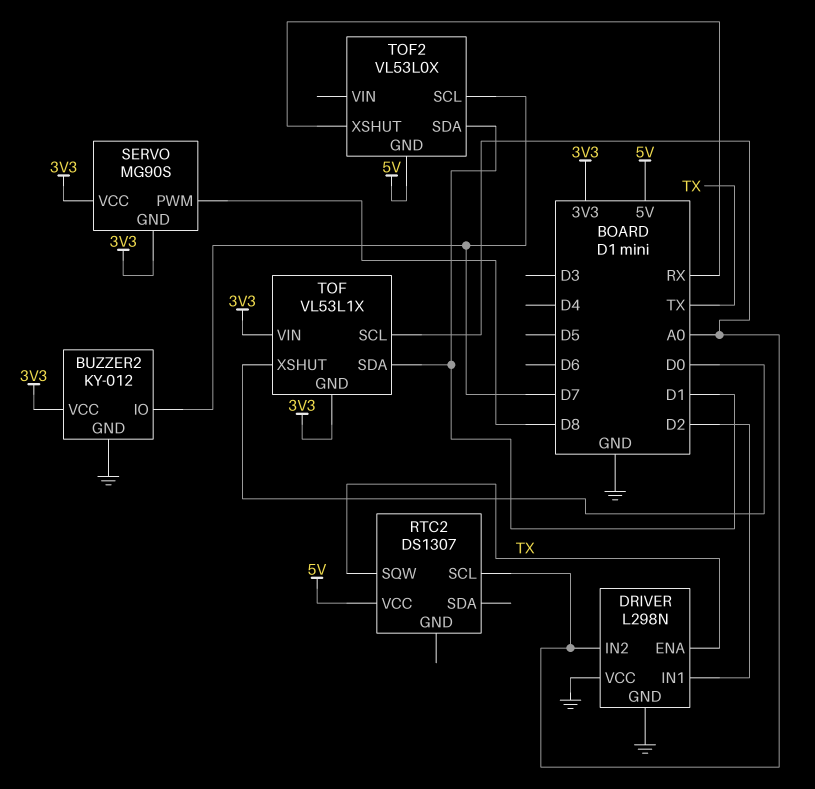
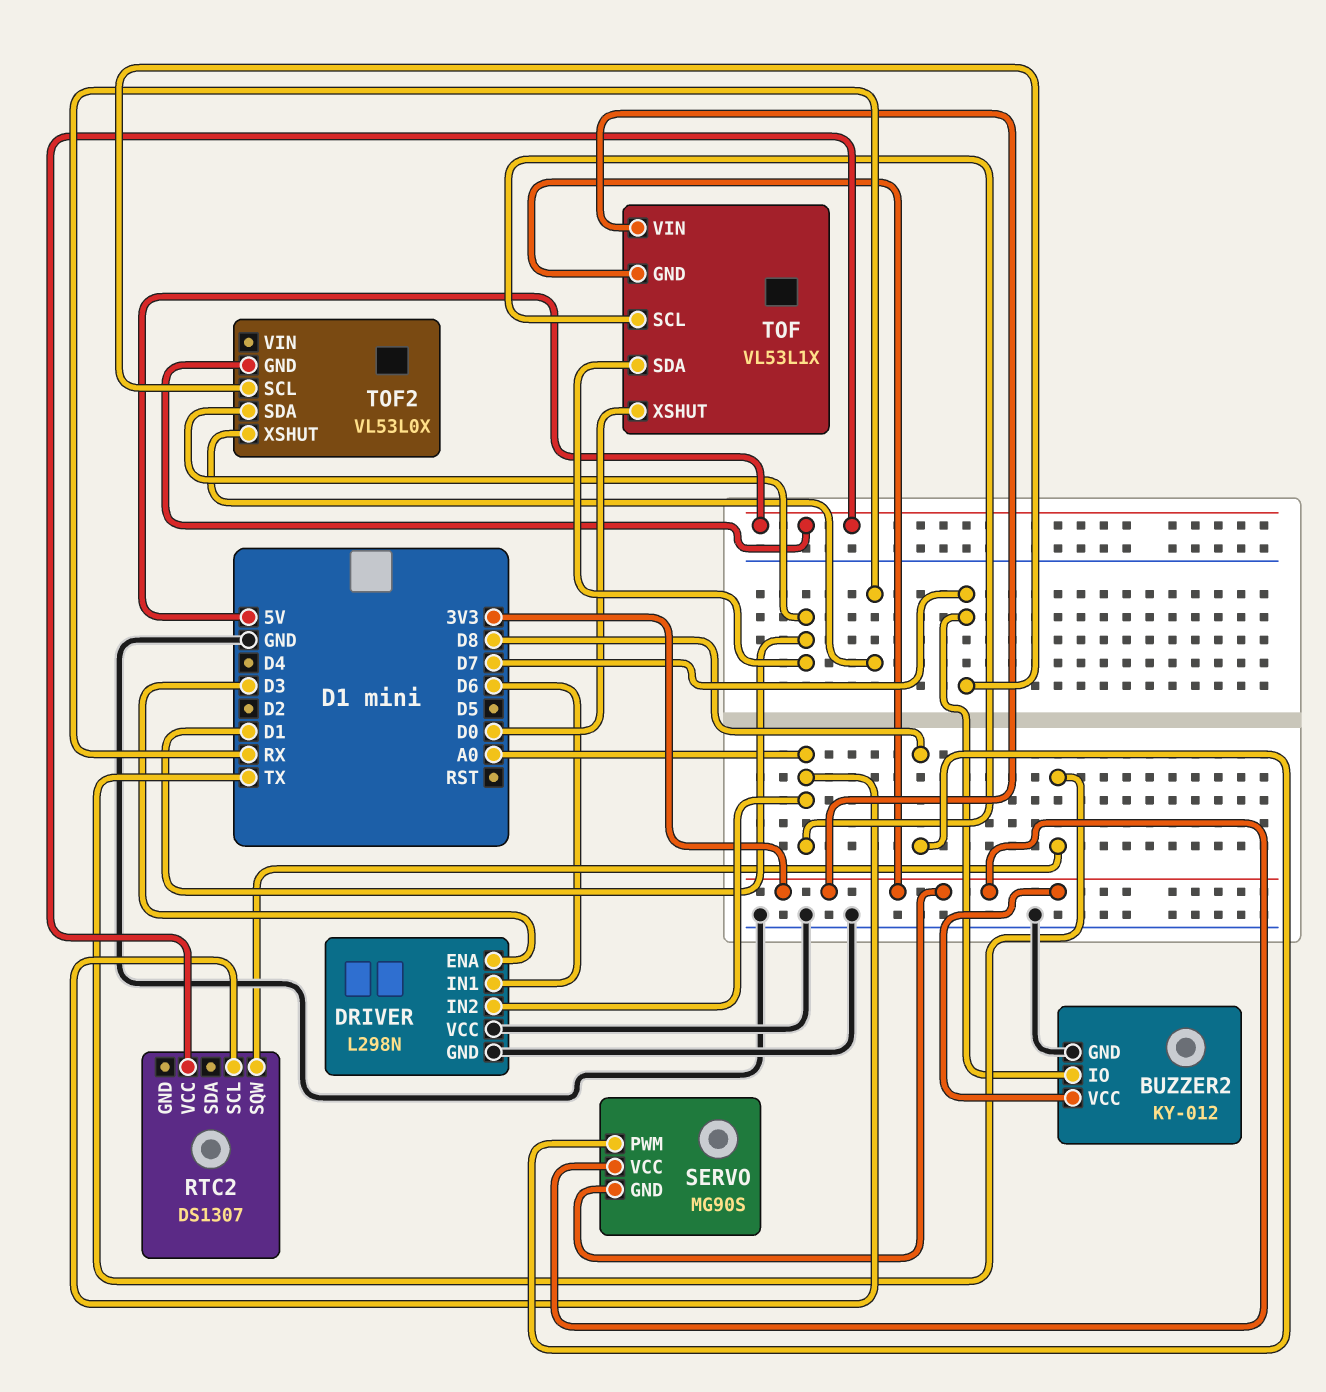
DRIVER pin ENA: TX -> D3
DRIVER pin IN1: D2 -> D6

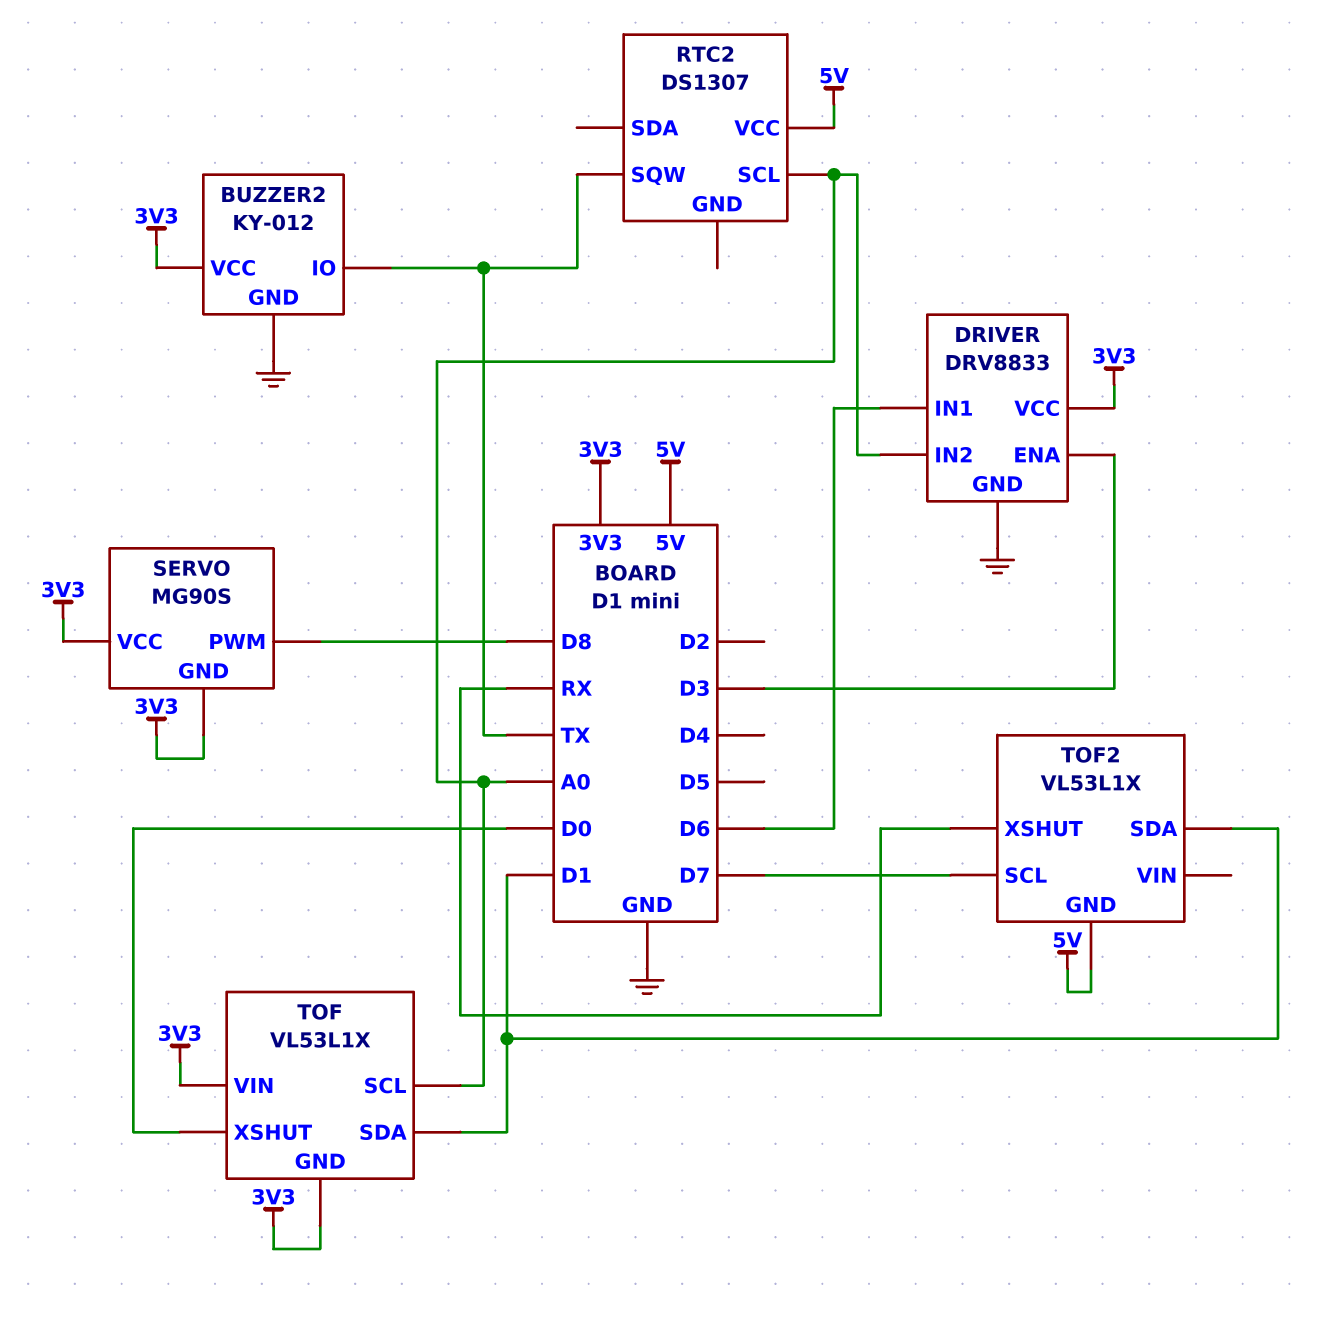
BUZZER2 pin IO: D7 -> TX
DRIVER: L298N -> DRV8833
DRIVER pin VCC: GND -> 3V3
TOF2: VL53L0X -> VL53L1X

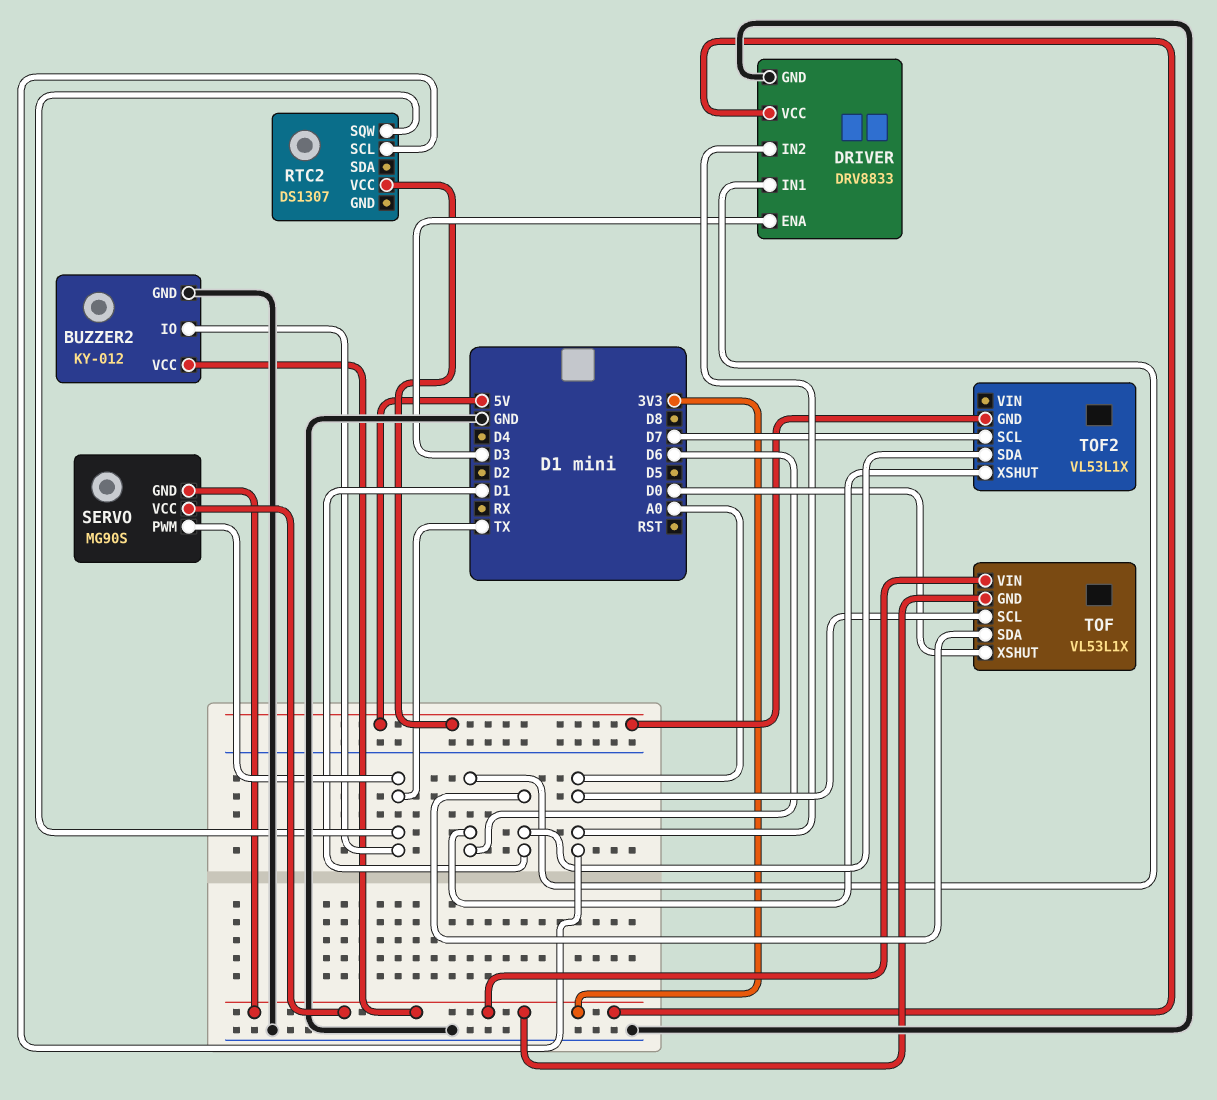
SERVO pin PWM: D8 -> TX
TOF2 pin XSHUT: RX -> D6

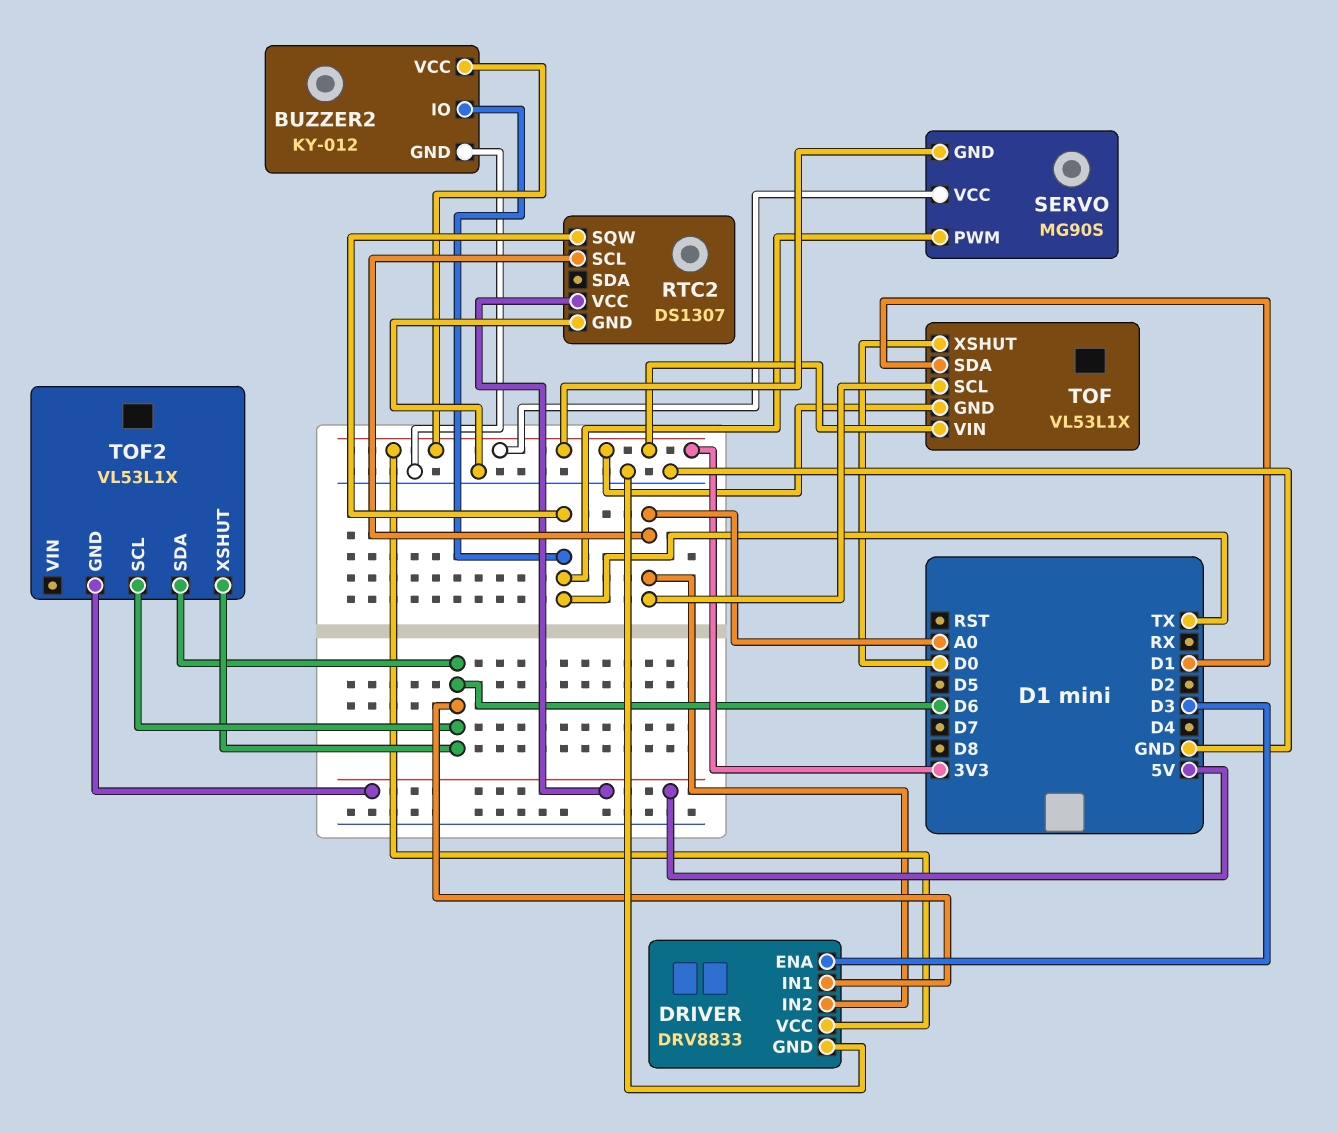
RTC2 pin GND: none -> GND
TOF2 pin SCL: D7 -> D6
TOF2 pin SDA: D1 -> D6

